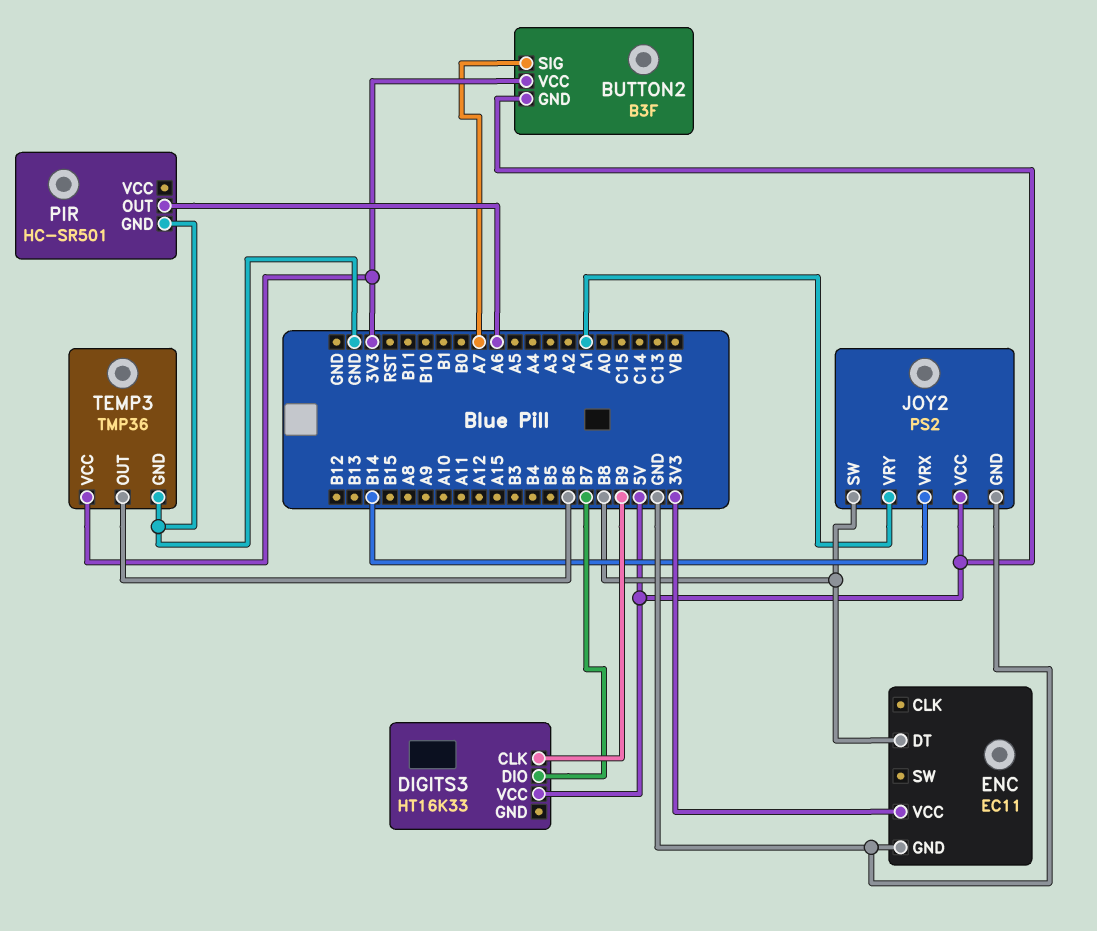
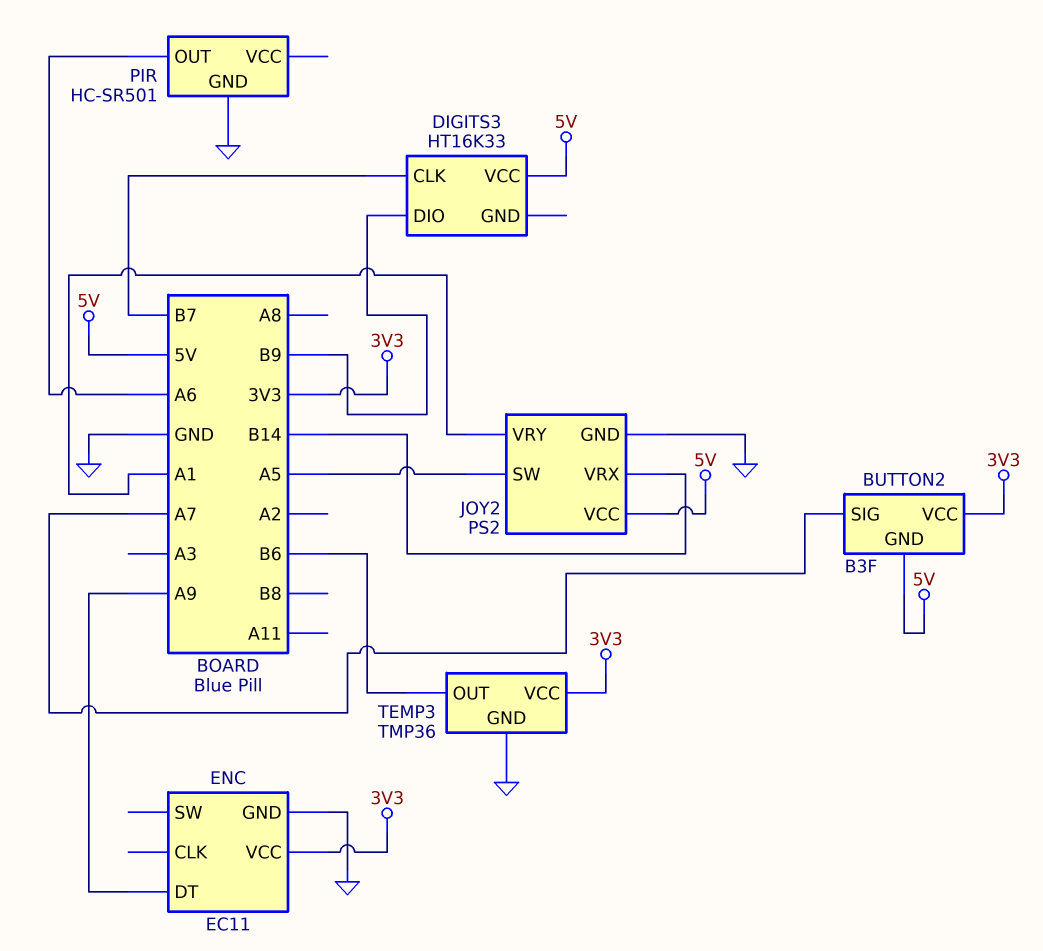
DIGITS3 pin CLK: B9 -> B7
DIGITS3 pin DIO: B7 -> B9
ENC pin DT: B8 -> A9
JOY2 pin SW: B8 -> A5

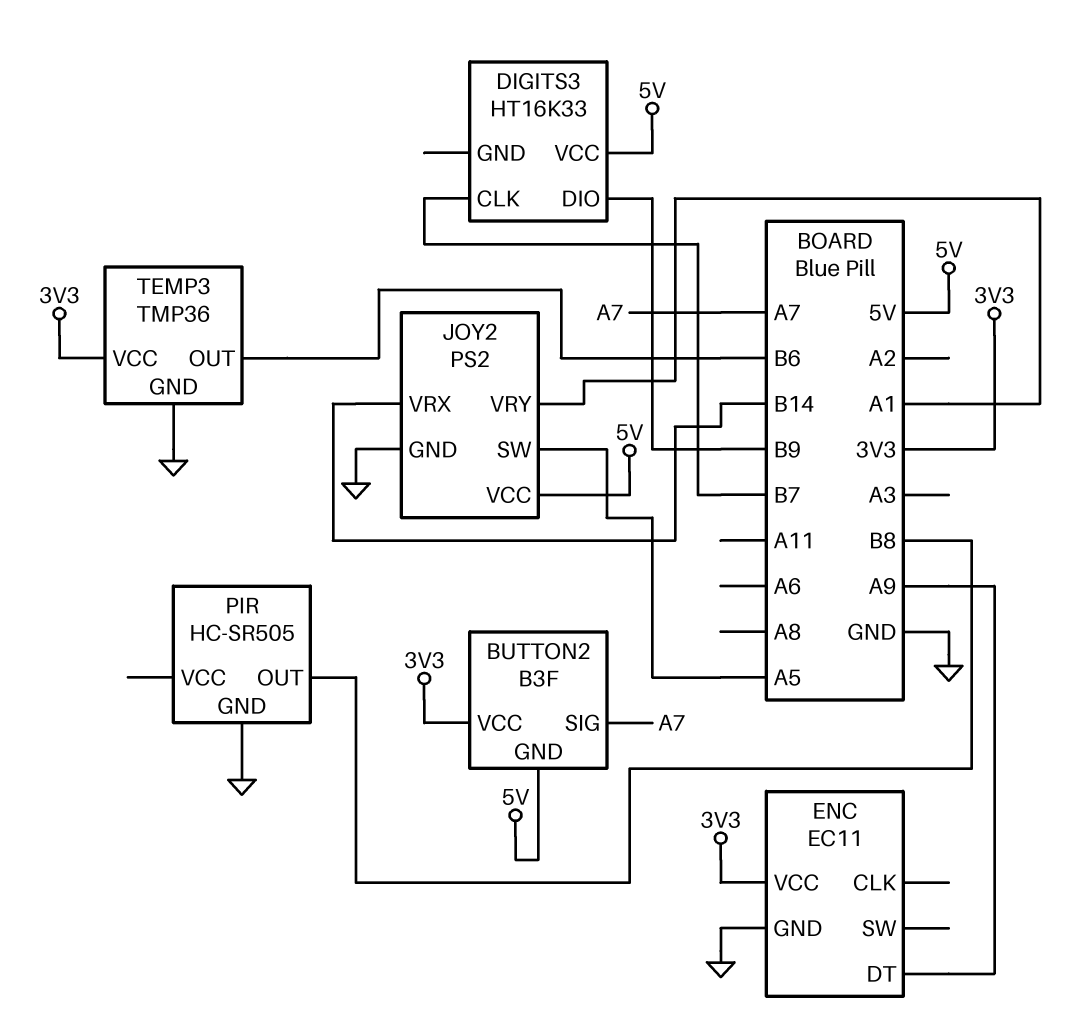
PIR: HC-SR501 -> HC-SR505
PIR pin OUT: A6 -> B8

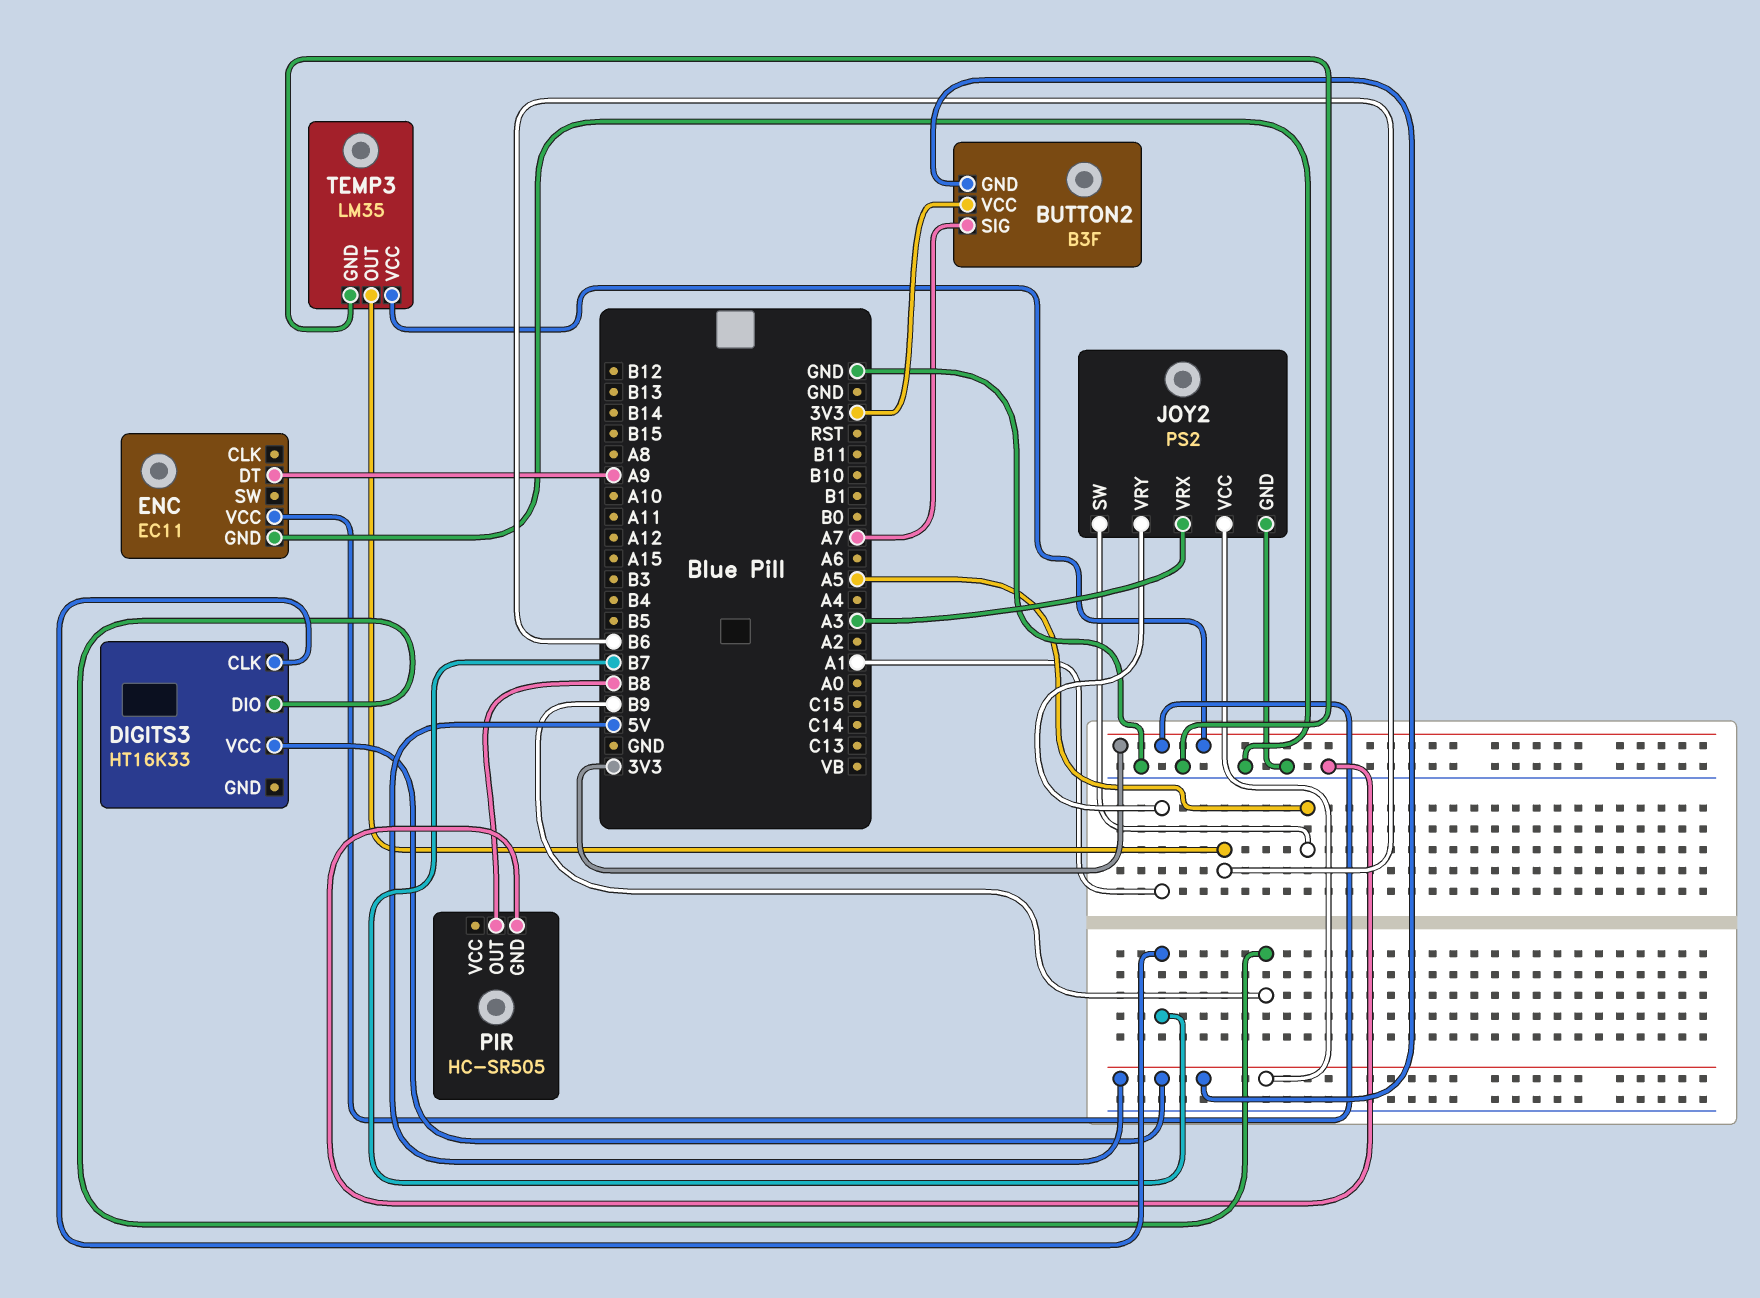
JOY2 pin VRX: B14 -> A3
TEMP3: TMP36 -> LM35

